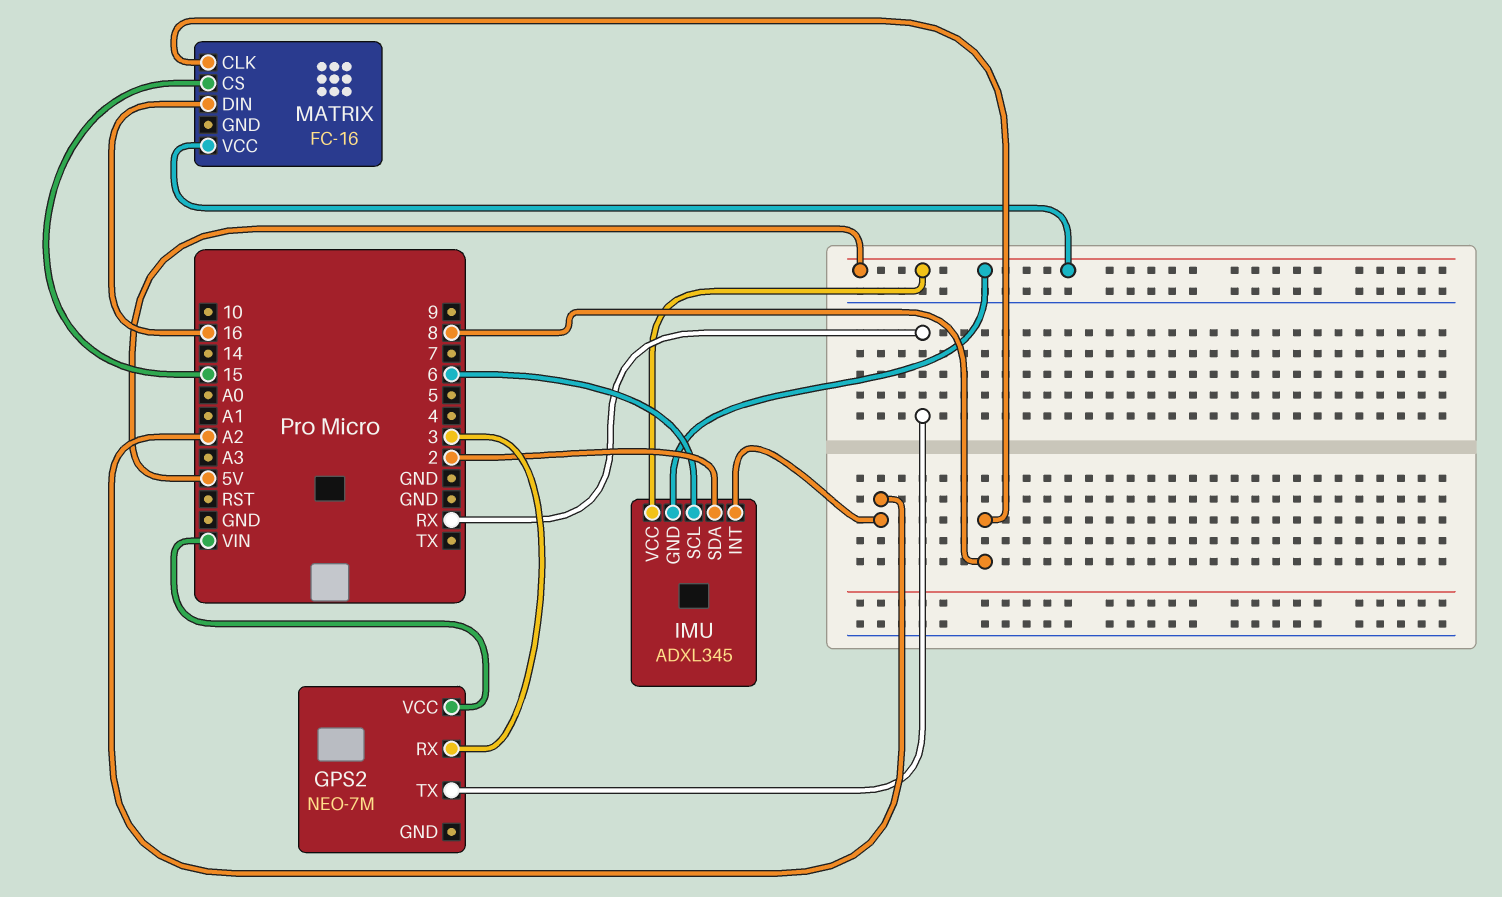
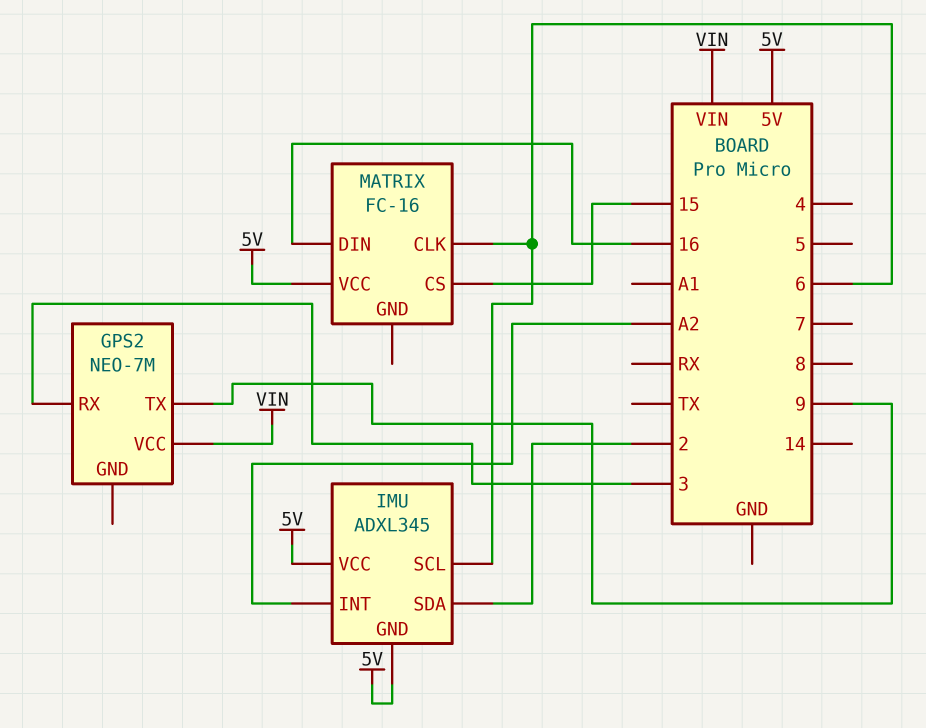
GPS2 pin TX: RX -> 9
MATRIX pin CLK: 8 -> 6

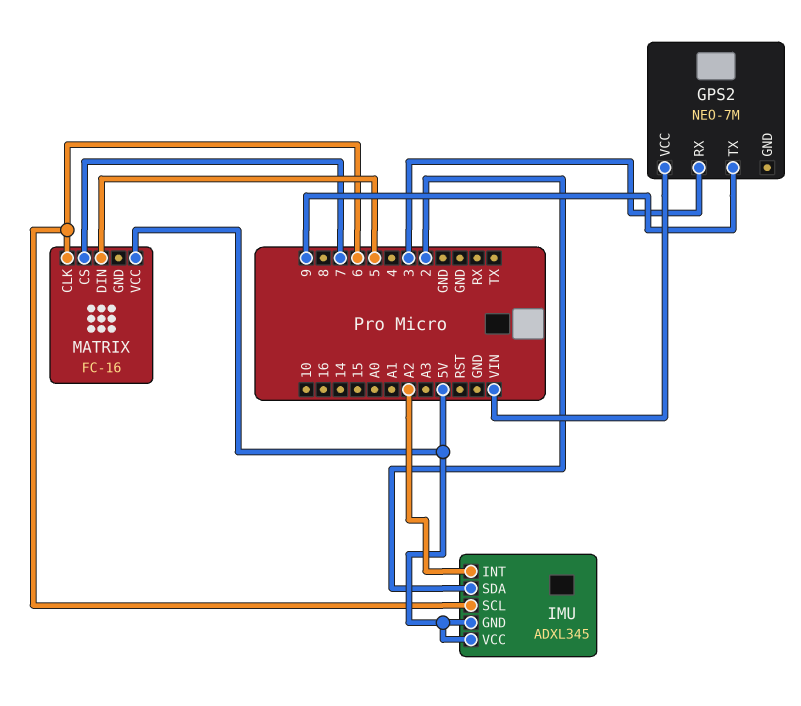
MATRIX pin CS: 15 -> 7
MATRIX pin DIN: 16 -> 5

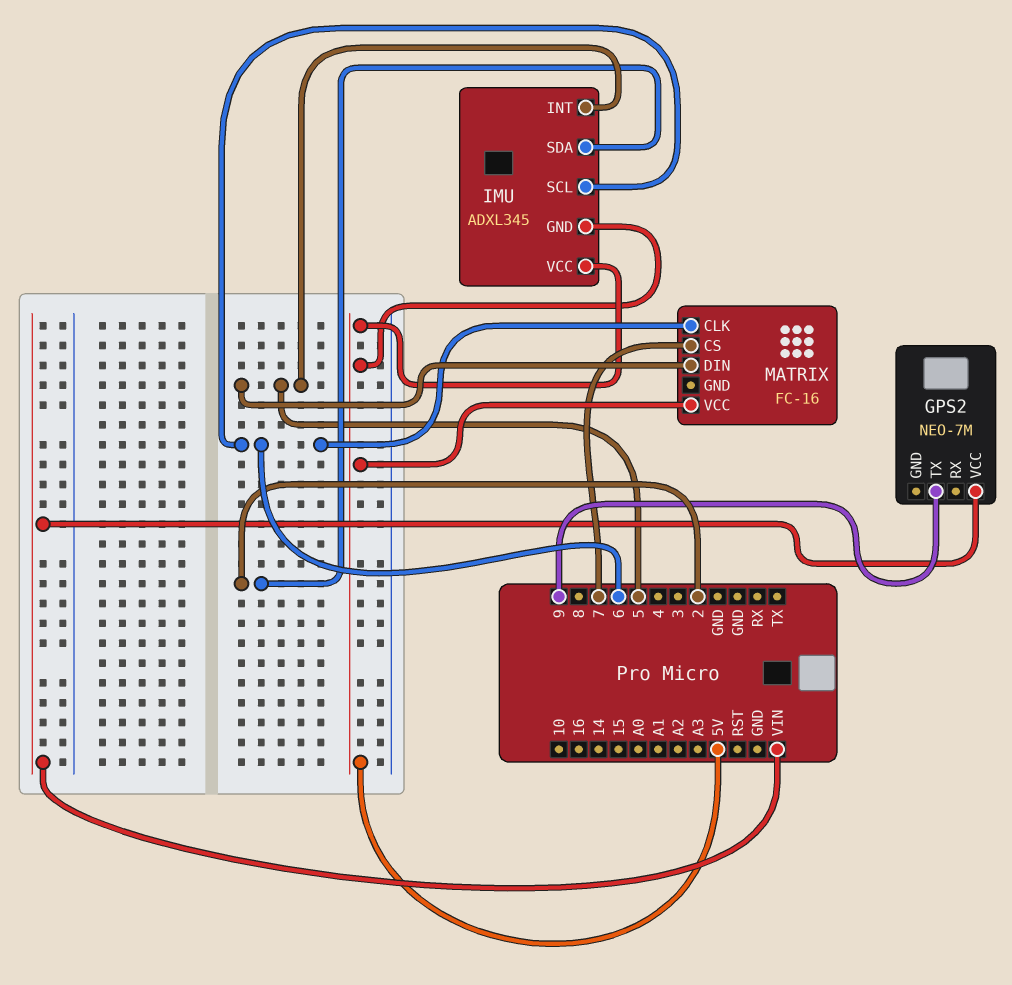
GPS2 pin RX: 3 -> none
IMU pin INT: A2 -> 5

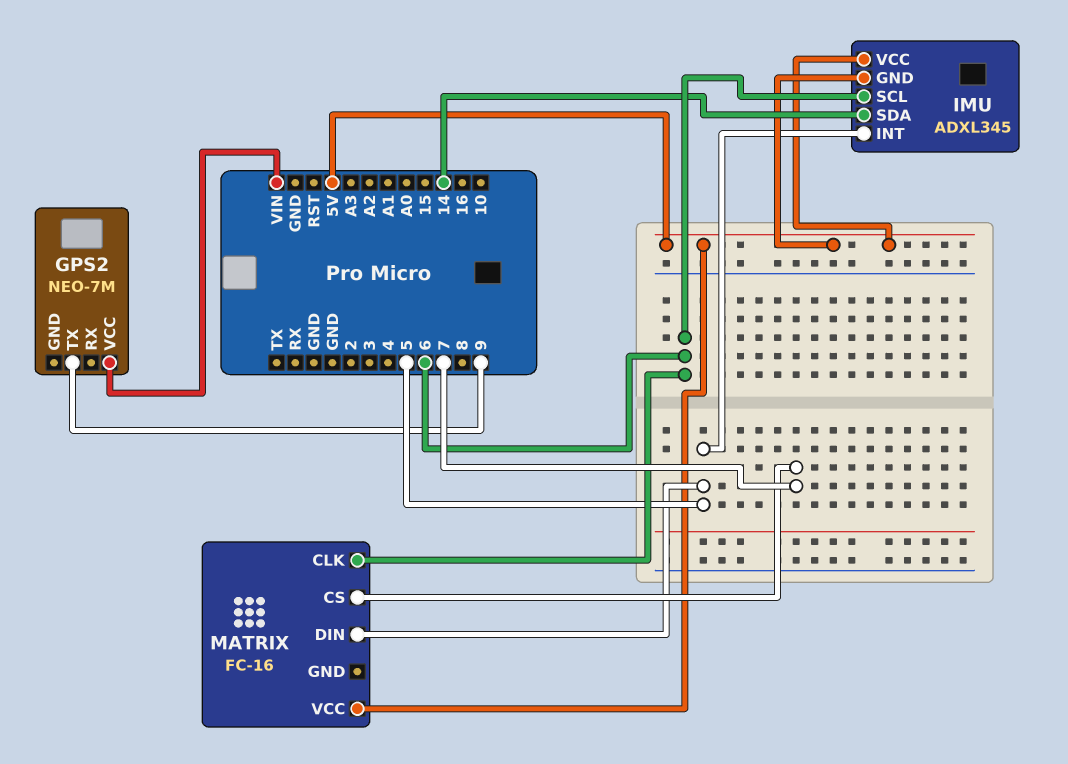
IMU pin SDA: 2 -> 14

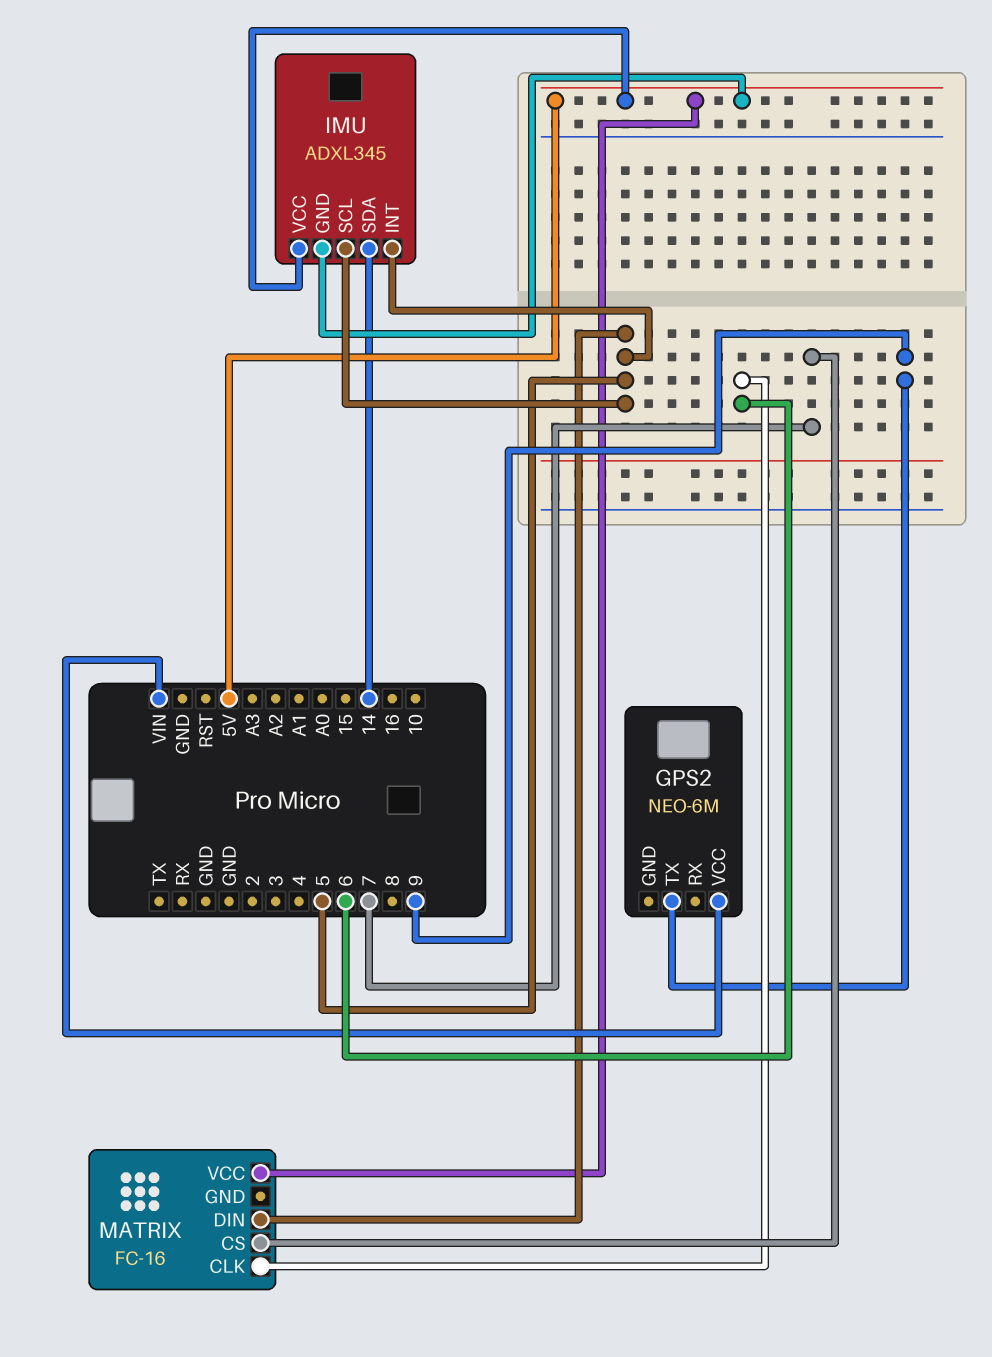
GPS2: NEO-7M -> NEO-6M
IMU pin SCL: 6 -> 5

